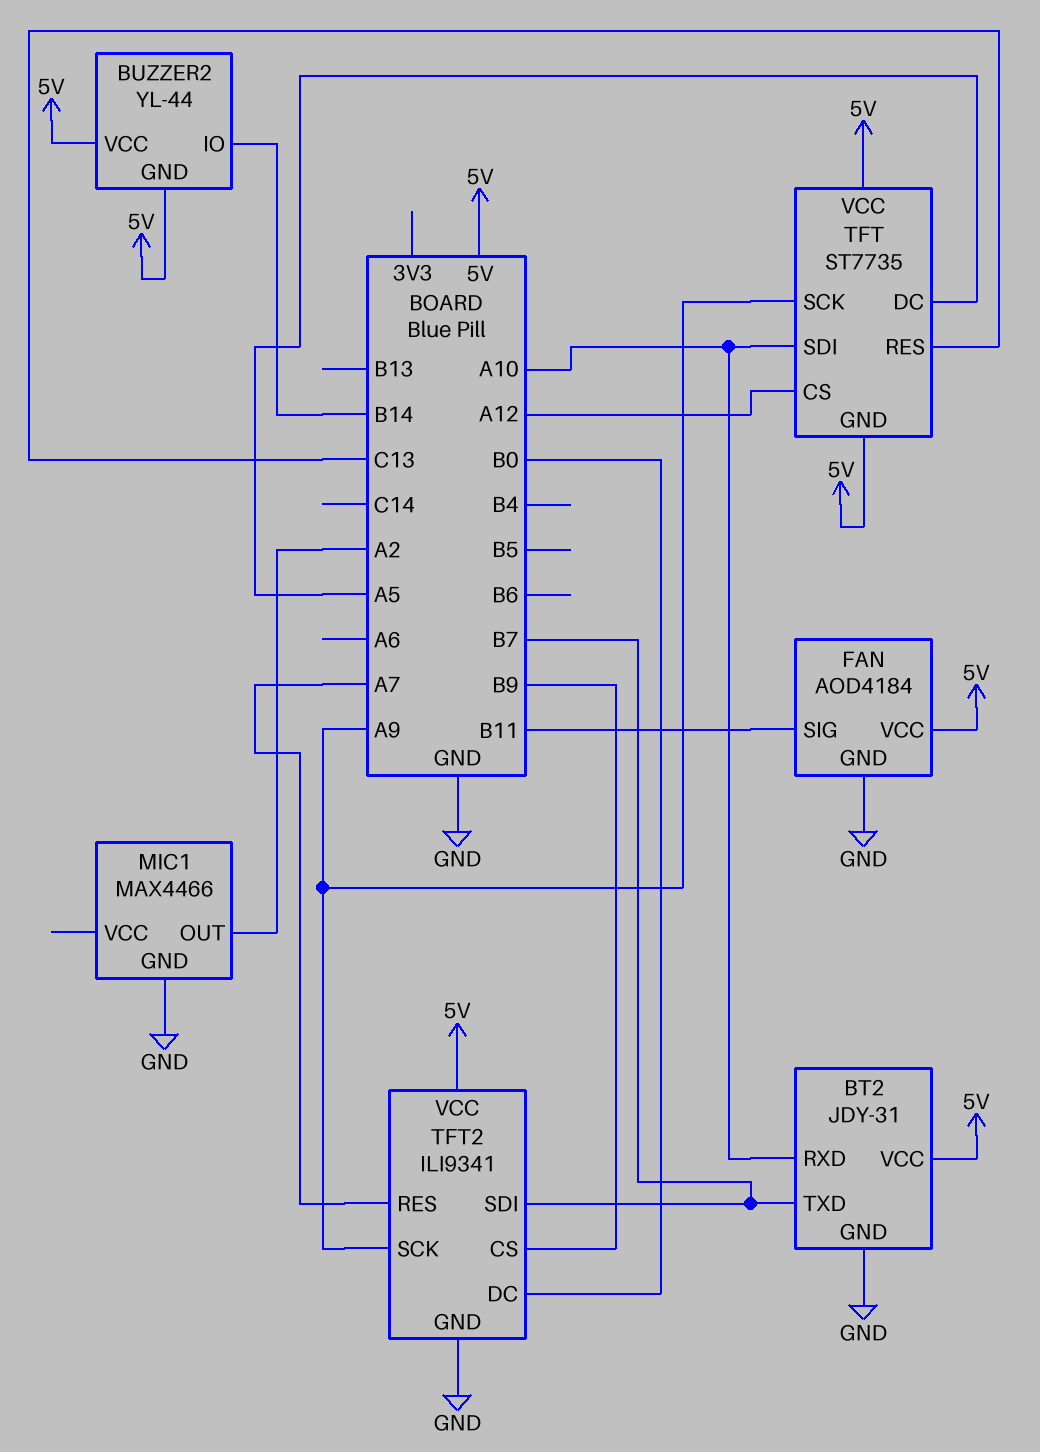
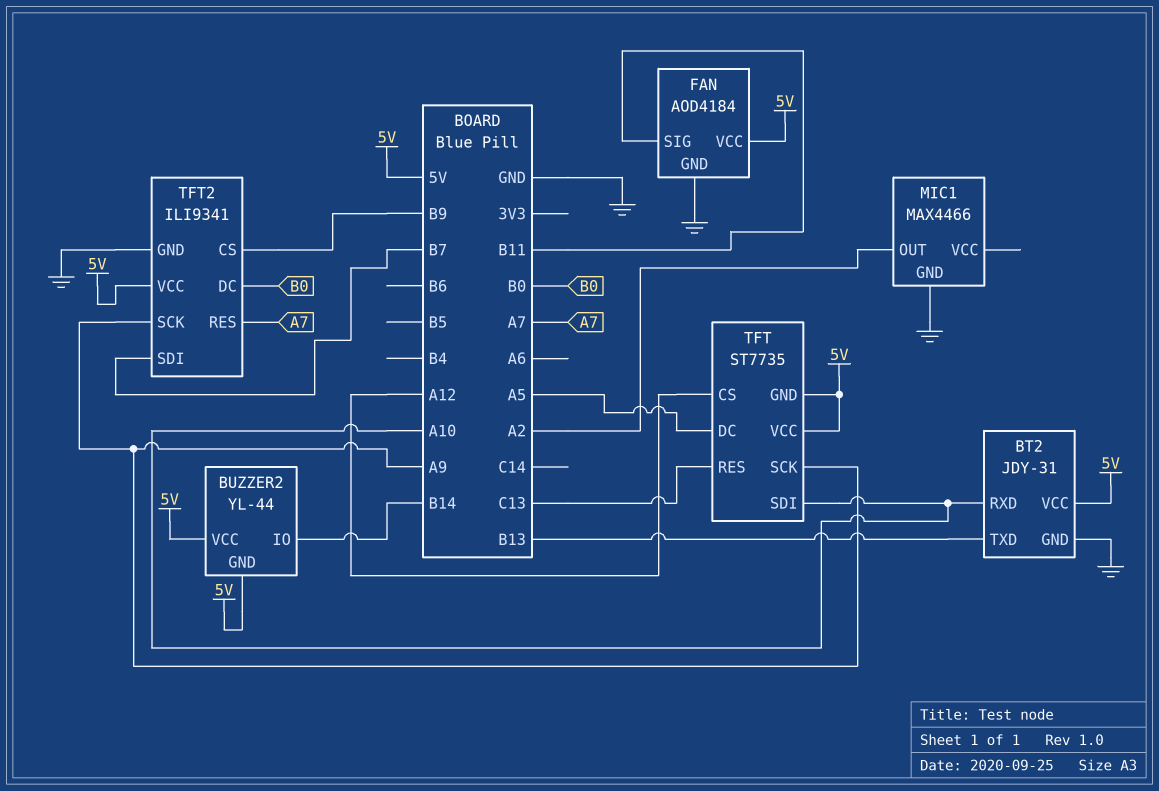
BT2 pin TXD: B7 -> B13

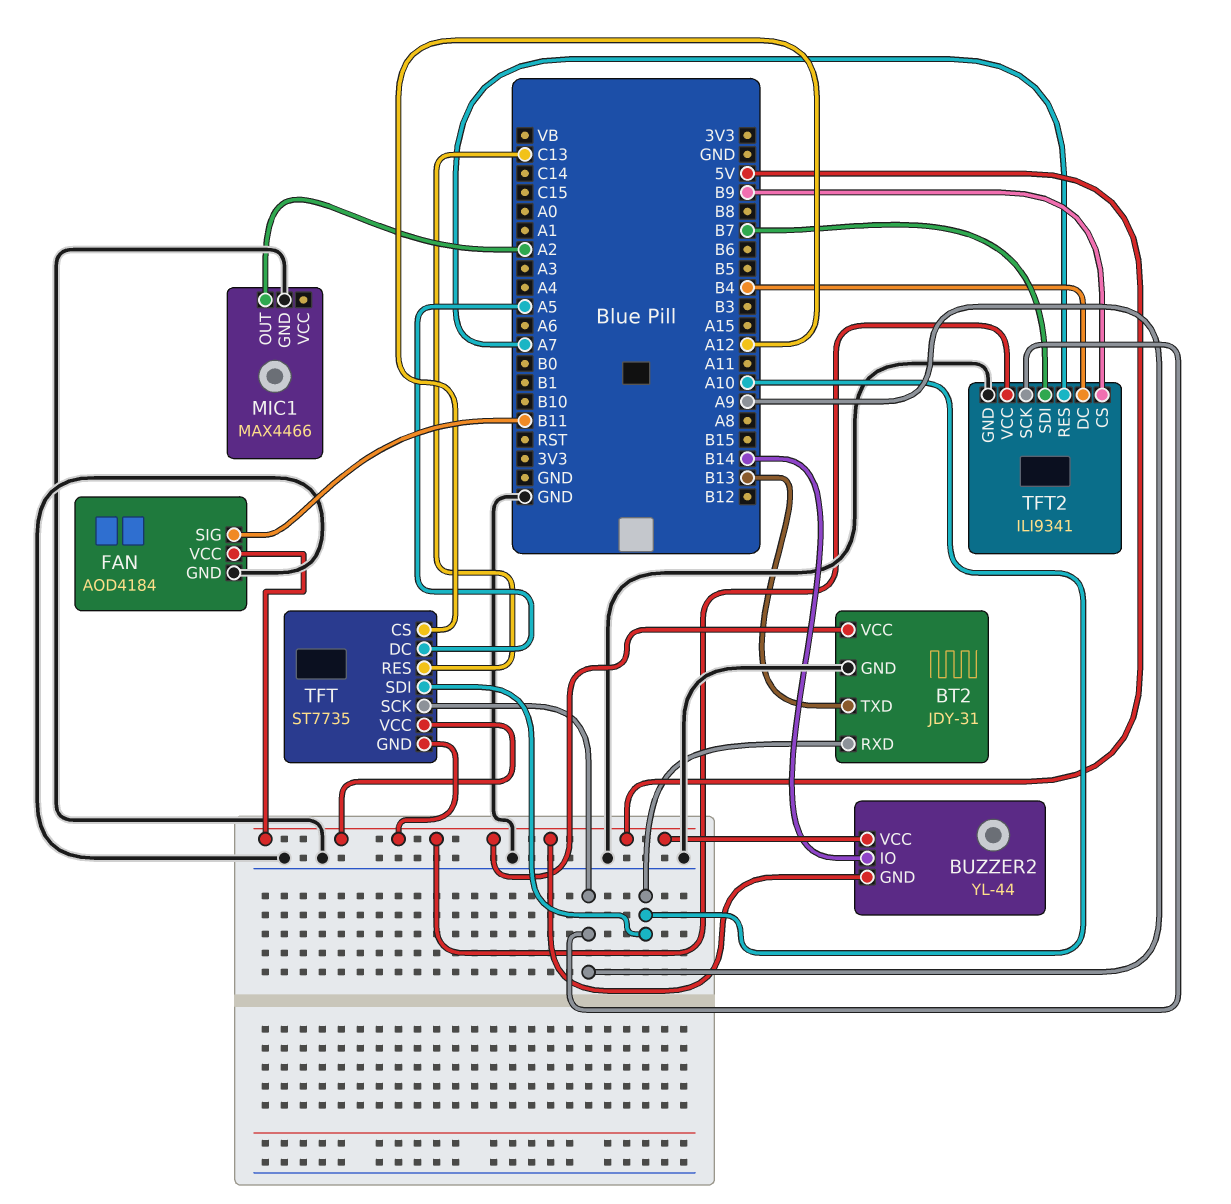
TFT2 pin DC: B0 -> B4

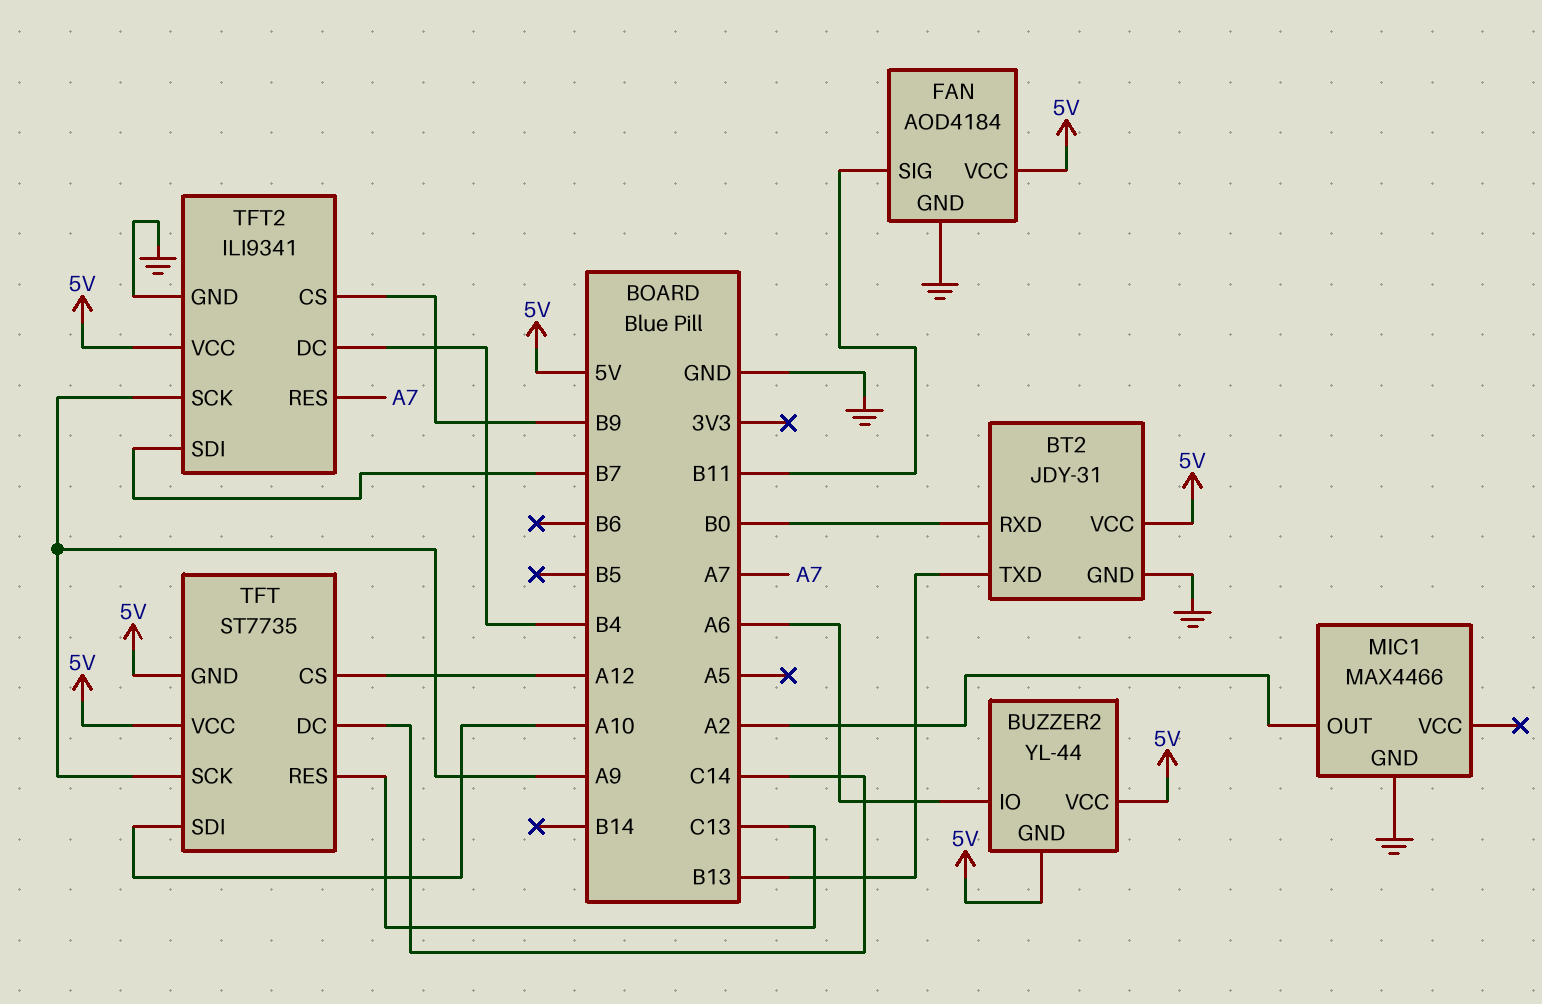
BT2 pin RXD: A10 -> B0
BUZZER2 pin IO: B14 -> A6
TFT pin DC: A5 -> C14

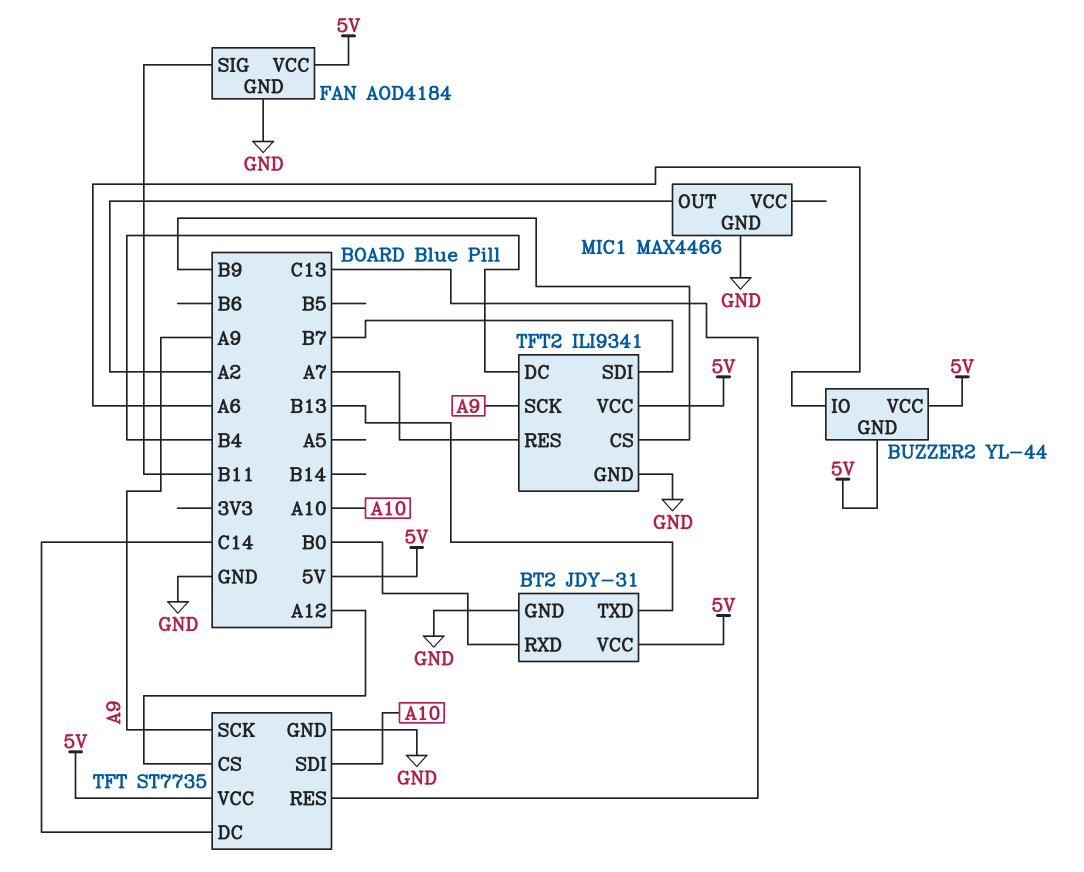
TFT pin GND: 5V -> GND

